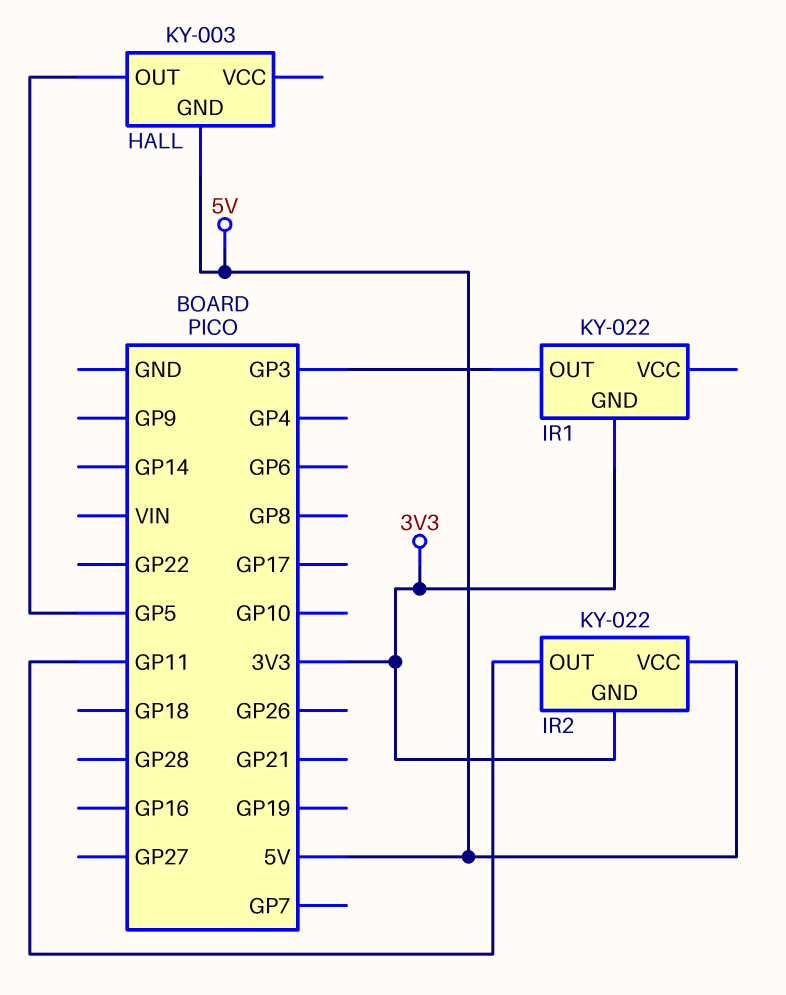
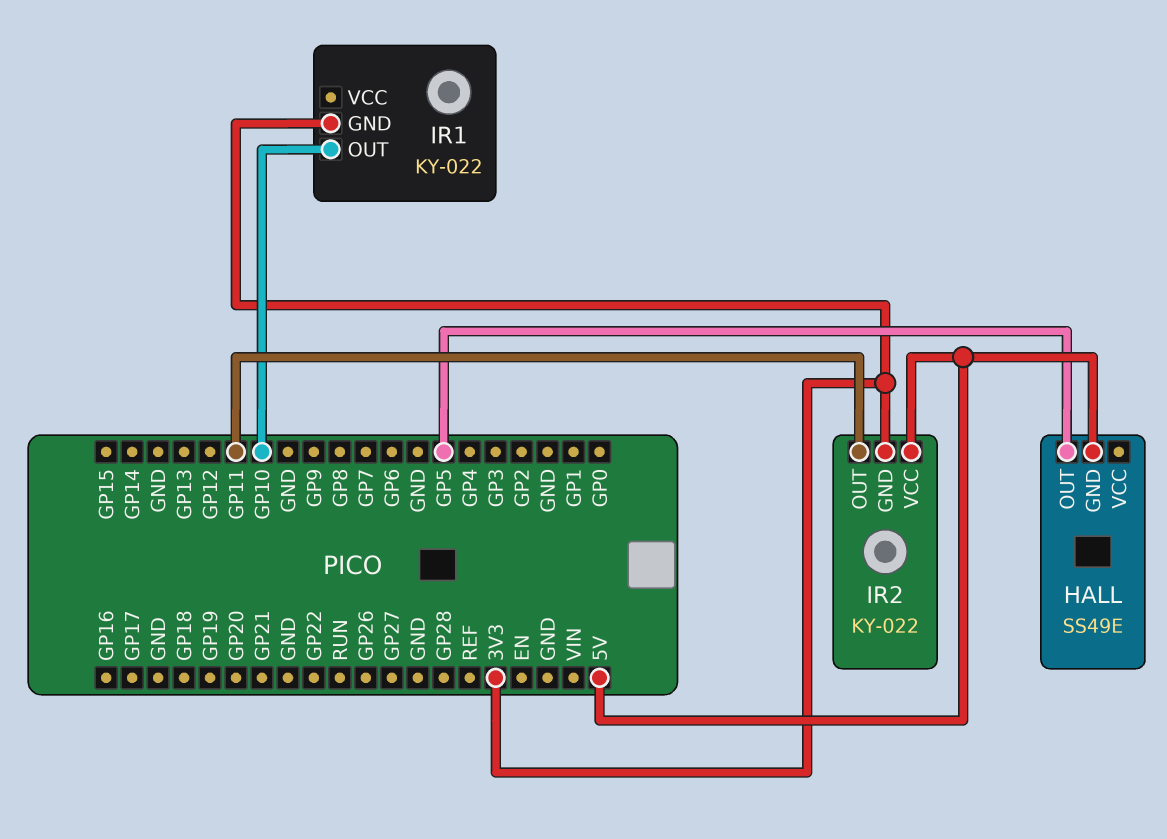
HALL: KY-003 -> SS49E
IR1 pin OUT: GP3 -> GP10

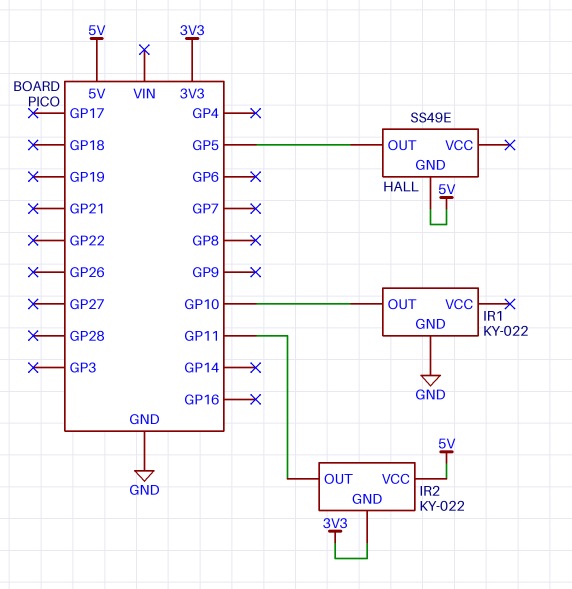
IR1 pin GND: 3V3 -> GND

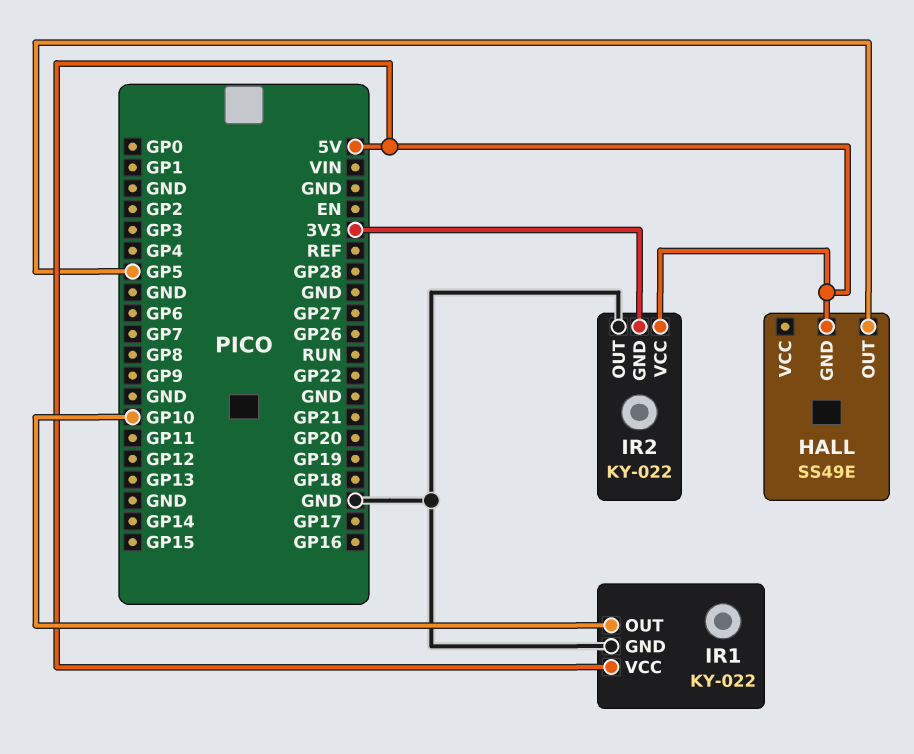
IR1 pin VCC: none -> 5V
IR2 pin OUT: GP11 -> GND

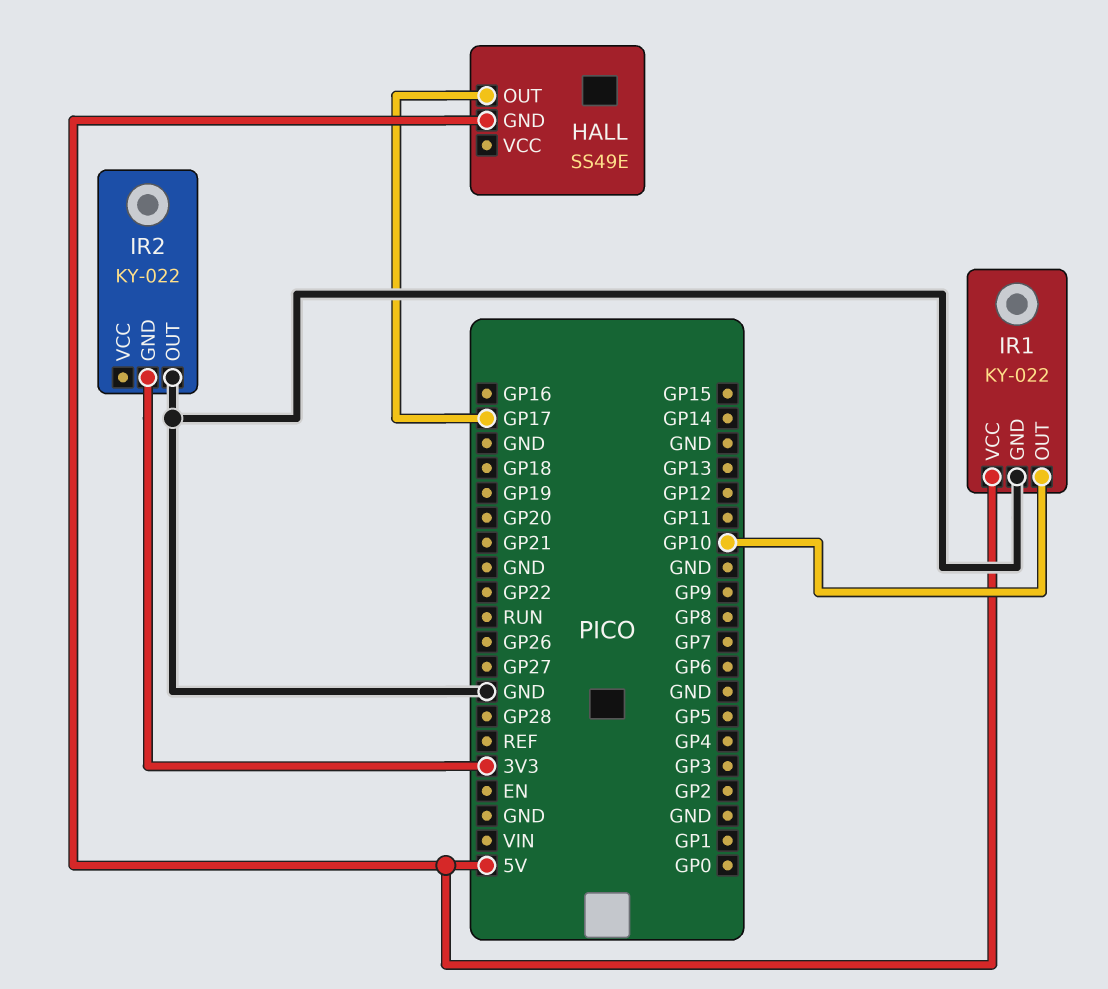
HALL pin OUT: GP5 -> GP17
IR2 pin VCC: 5V -> none

